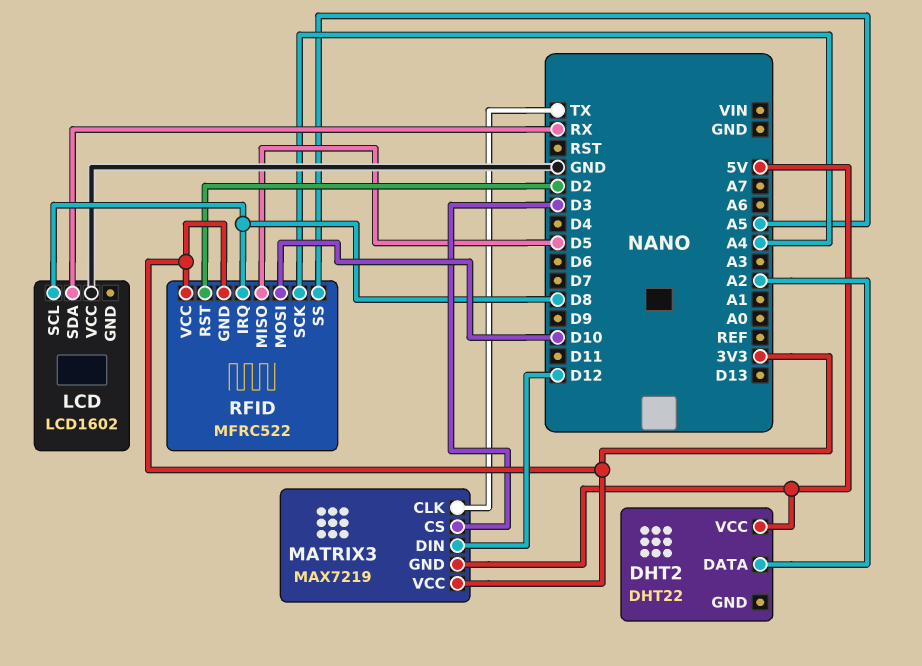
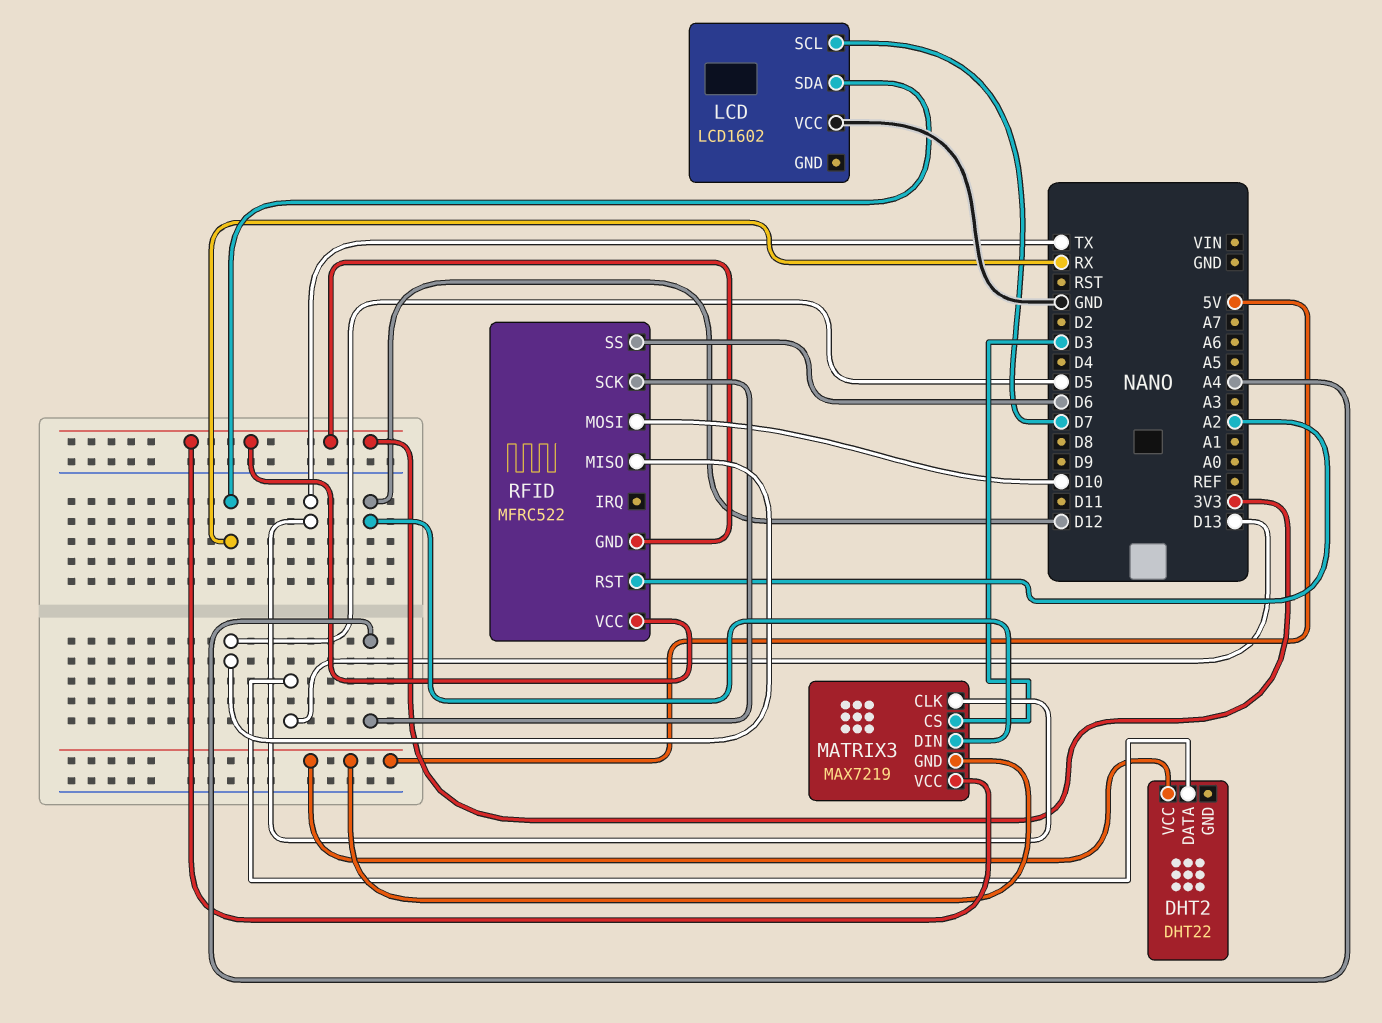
DHT2 pin DATA: A2 -> D13
LCD pin SCL: D8 -> D7
RFID pin IRQ: D8 -> none
RFID pin RST: D2 -> A2
RFID pin SS: A5 -> D6

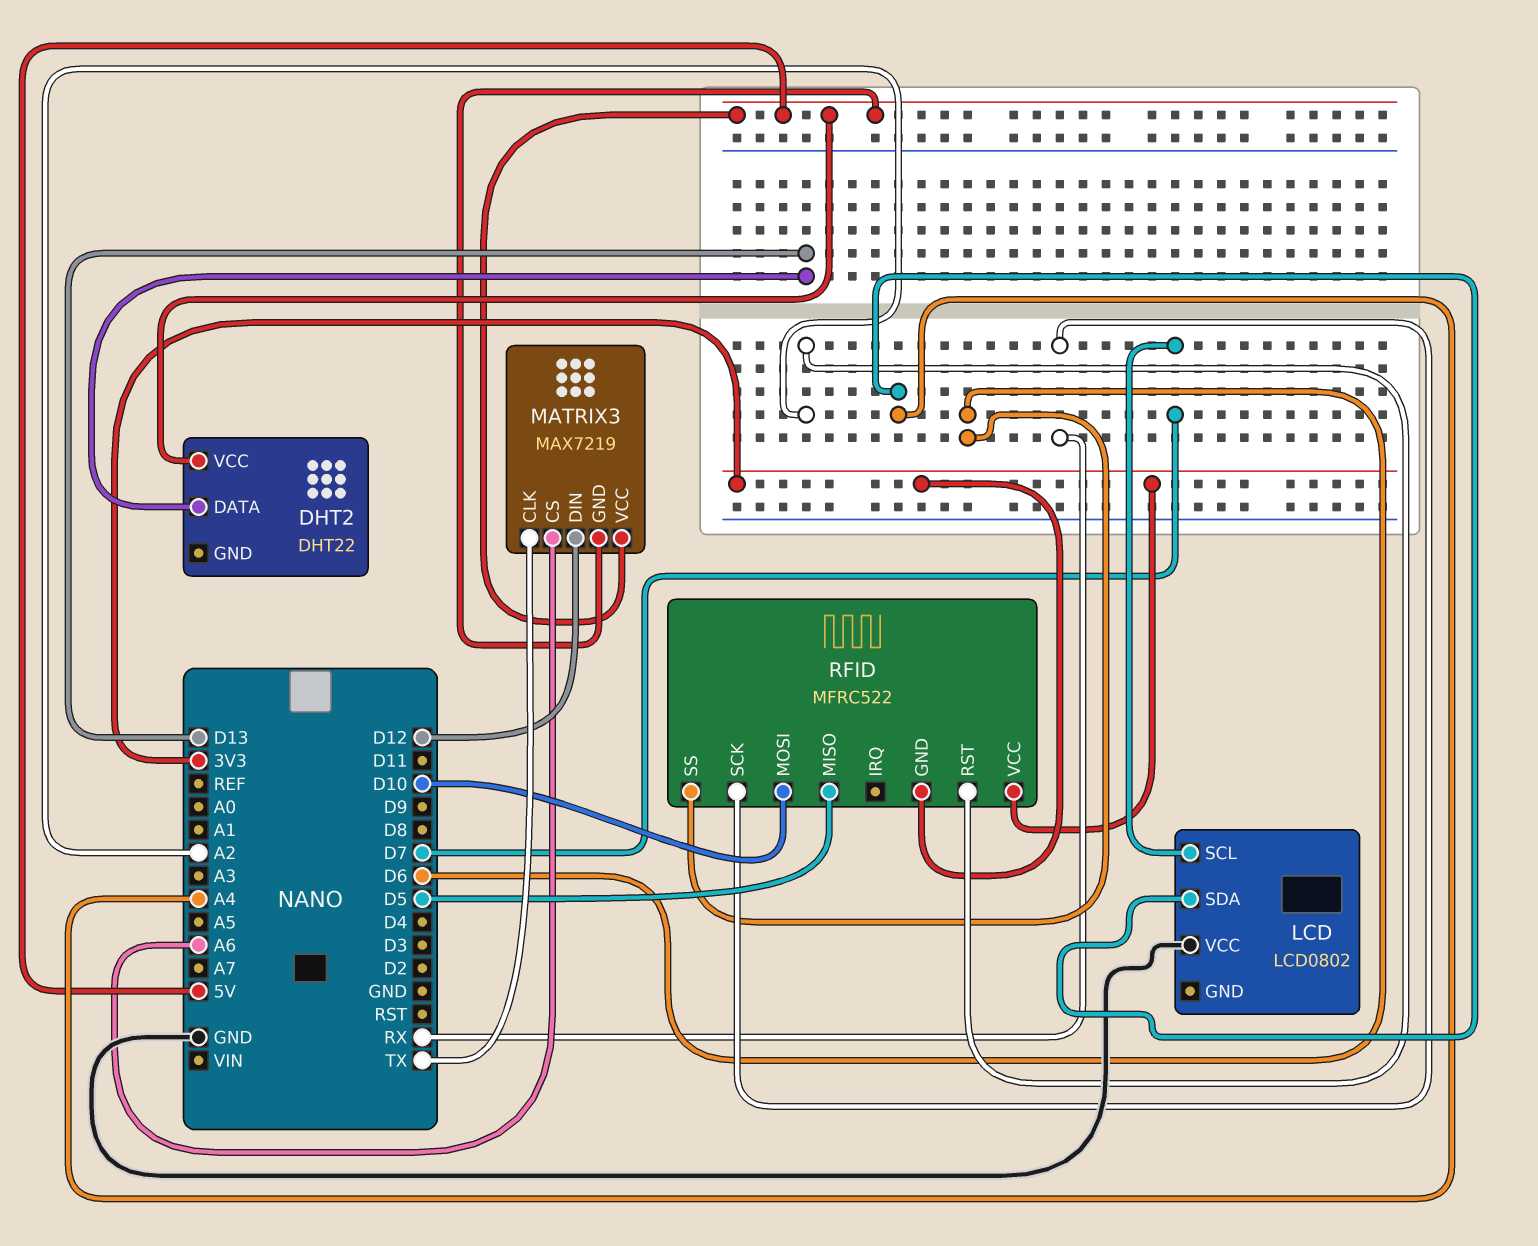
LCD: LCD1602 -> LCD0802
LCD pin SDA: RX -> A4
MATRIX3 pin CS: D3 -> A6
MATRIX3 pin VCC: 3V3 -> 5V
RFID pin SCK: A4 -> RX

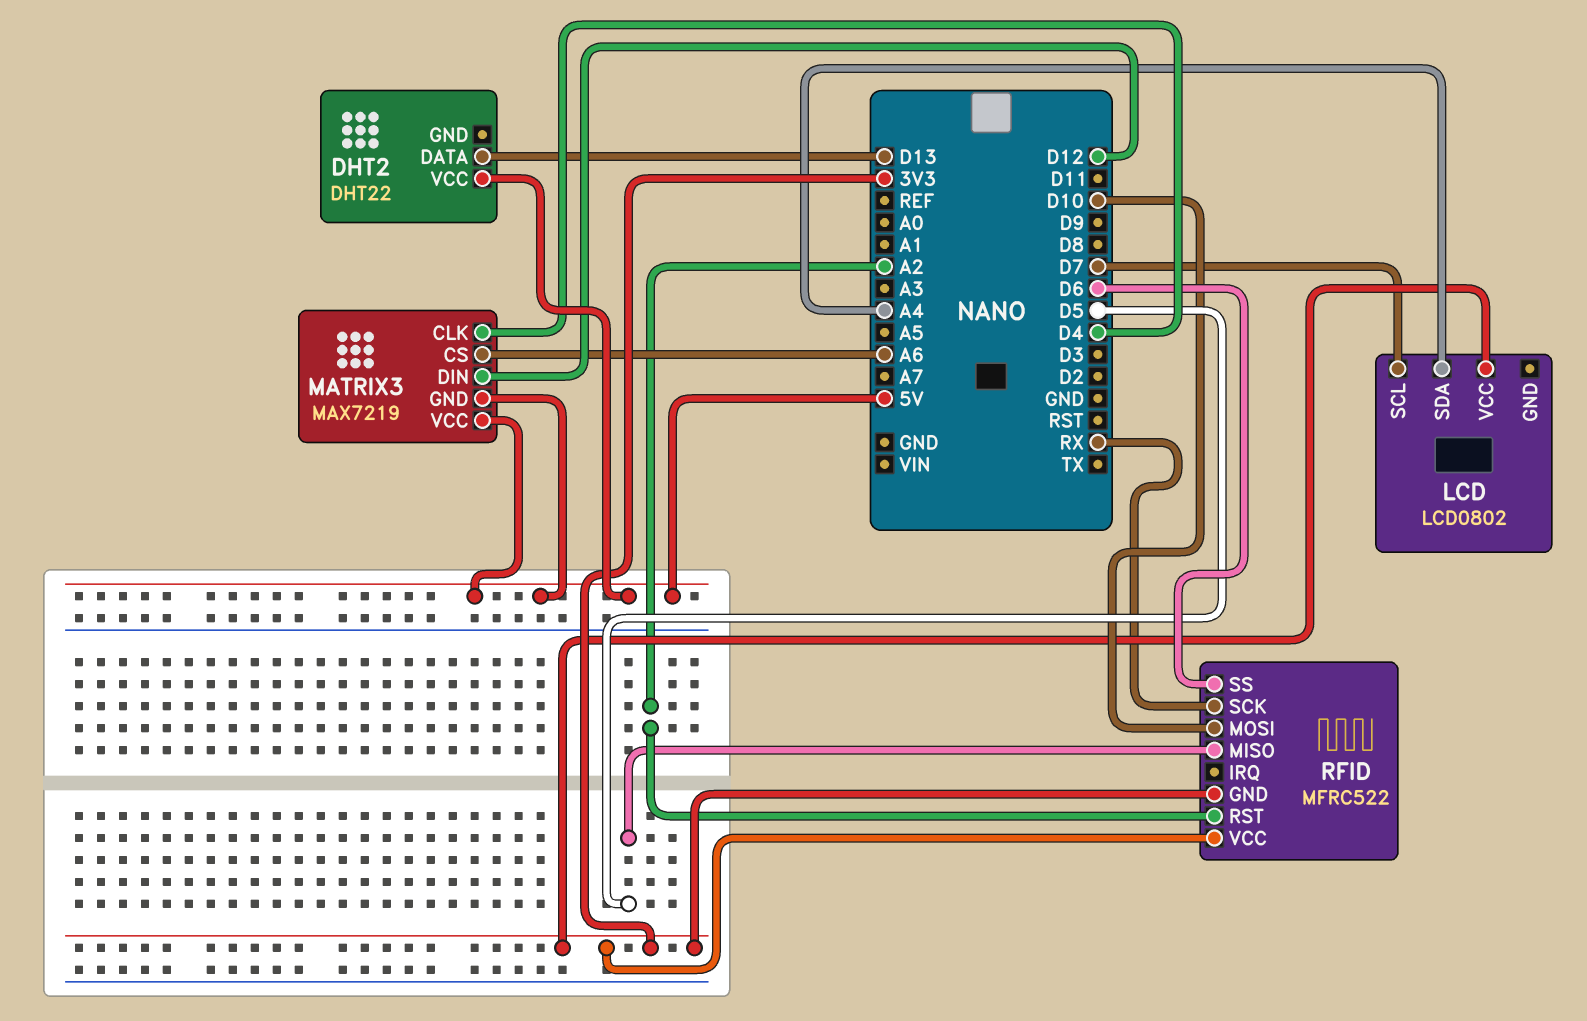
LCD pin VCC: GND -> 3V3
MATRIX3 pin CLK: TX -> D4

